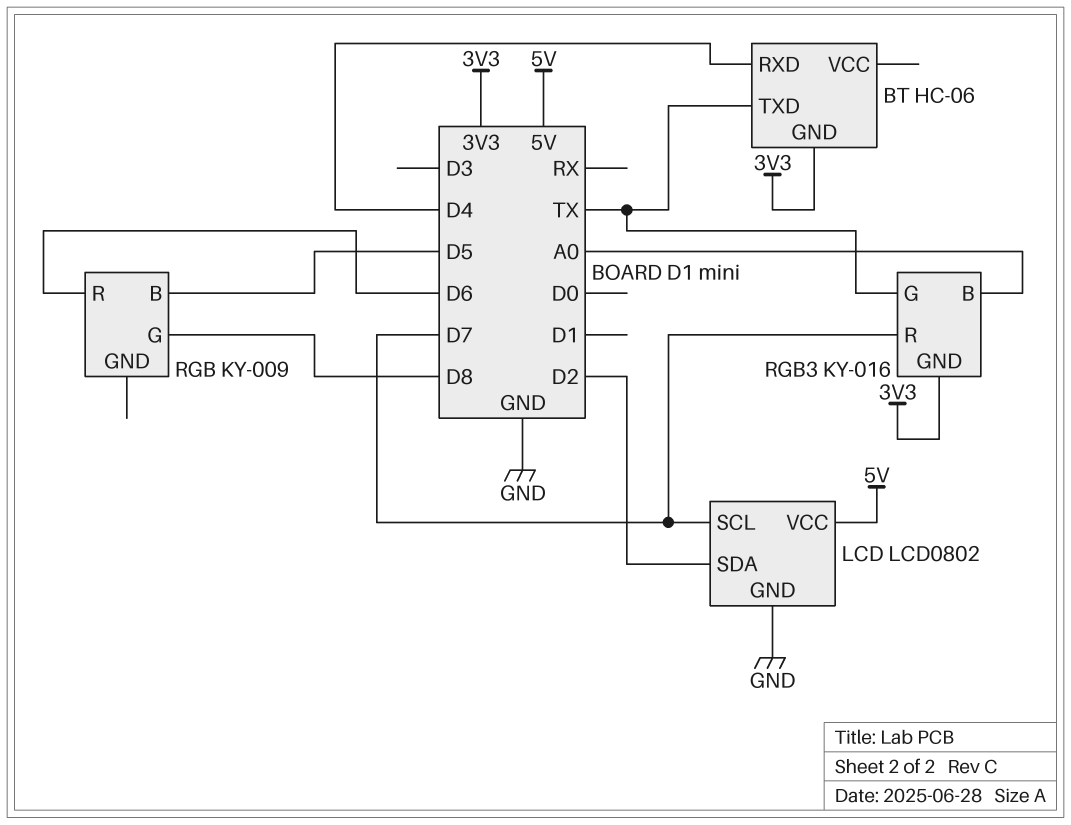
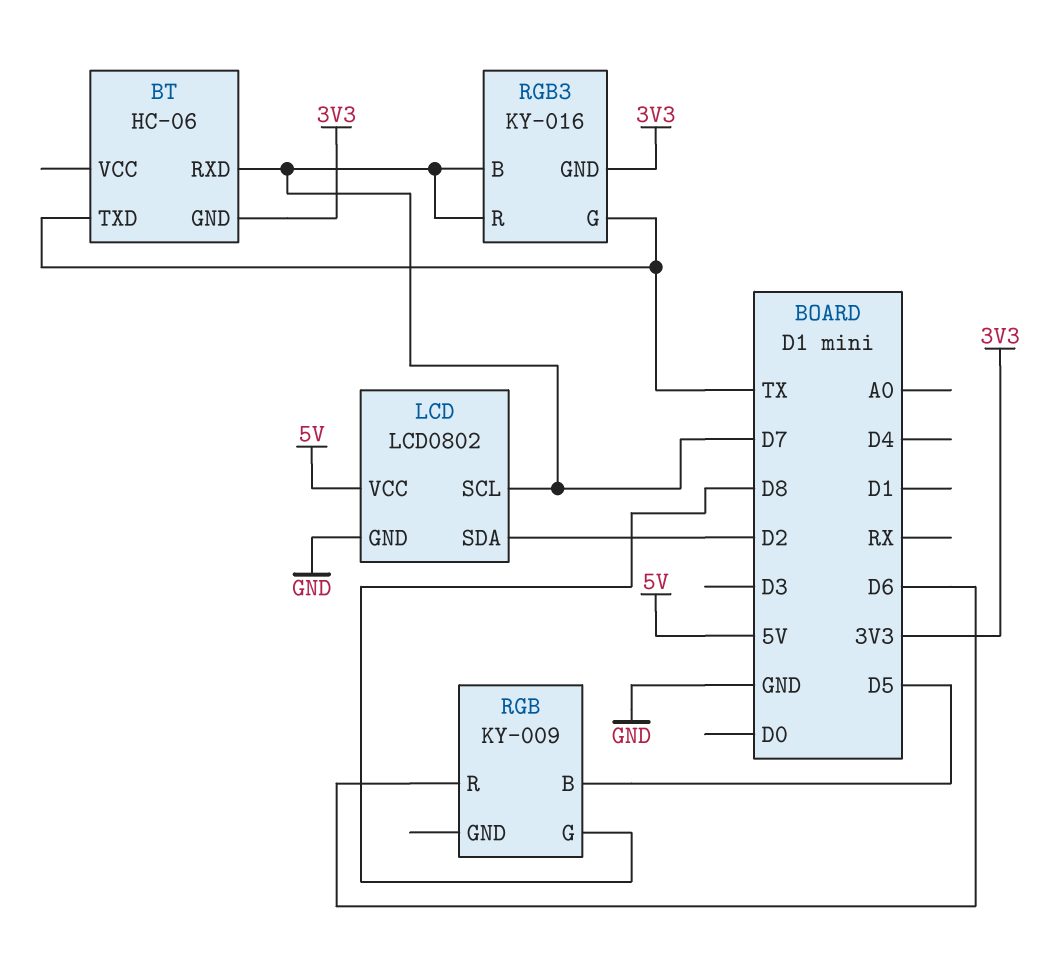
BT pin RXD: D4 -> D7
RGB3 pin B: A0 -> D7

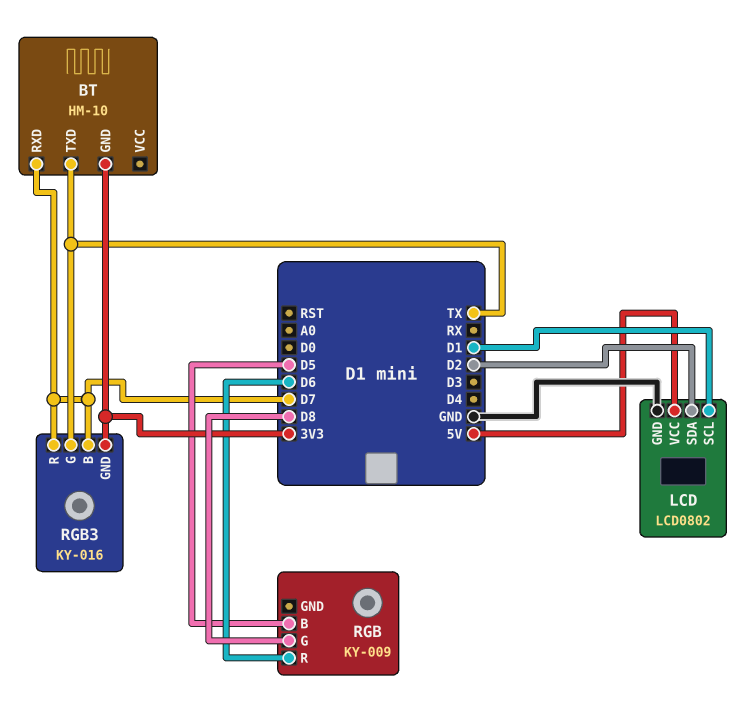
BT: HC-06 -> HM-10
LCD pin SCL: D7 -> D1

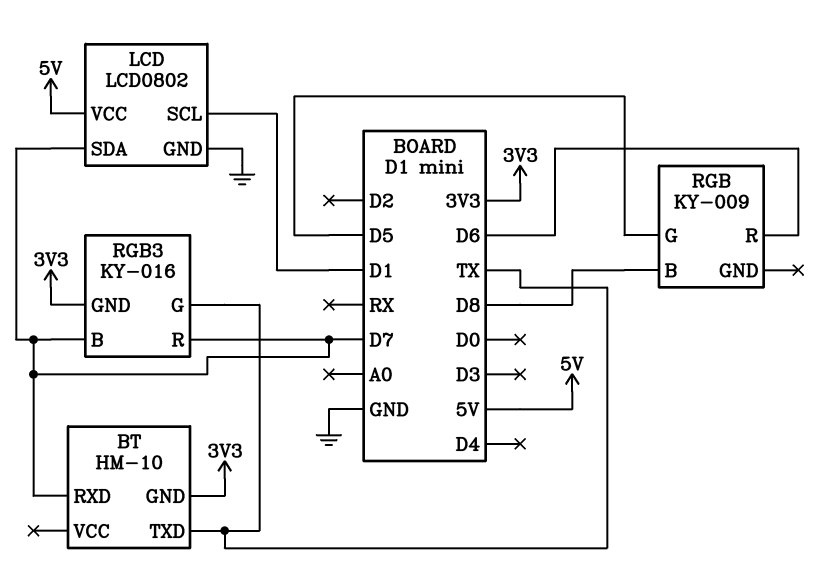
LCD pin SDA: D2 -> D7
RGB pin B: D5 -> D8
RGB pin G: D8 -> D5

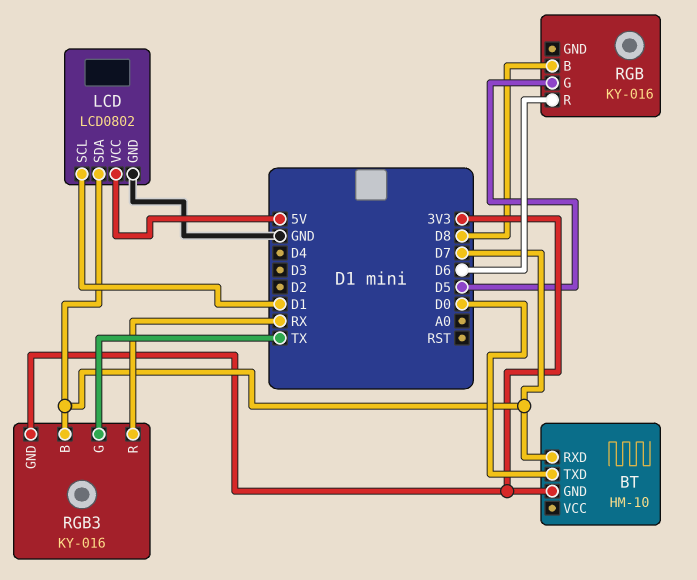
BT pin TXD: TX -> D0
RGB: KY-009 -> KY-016
RGB3 pin R: D7 -> RX

